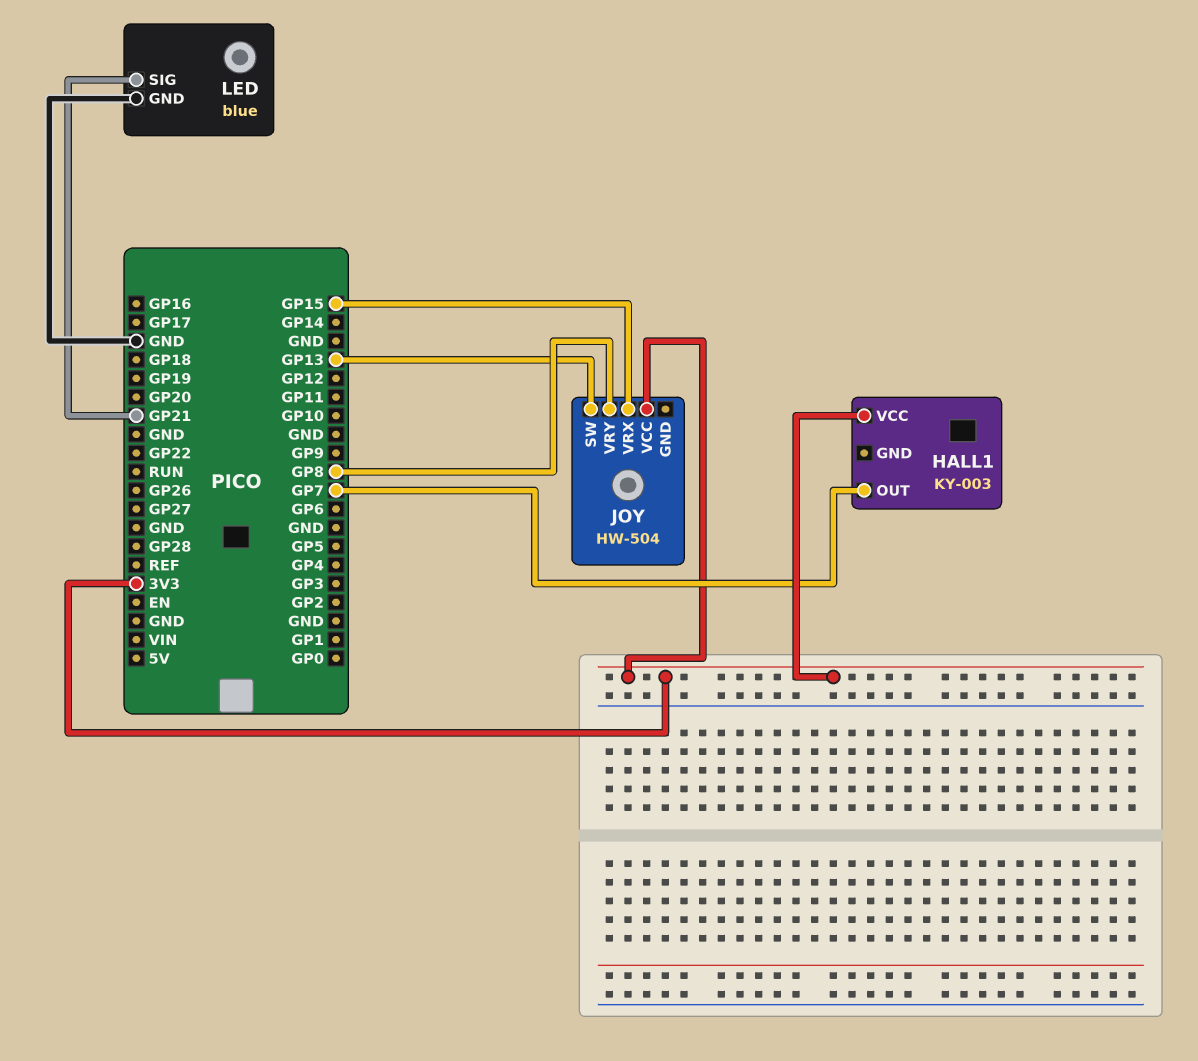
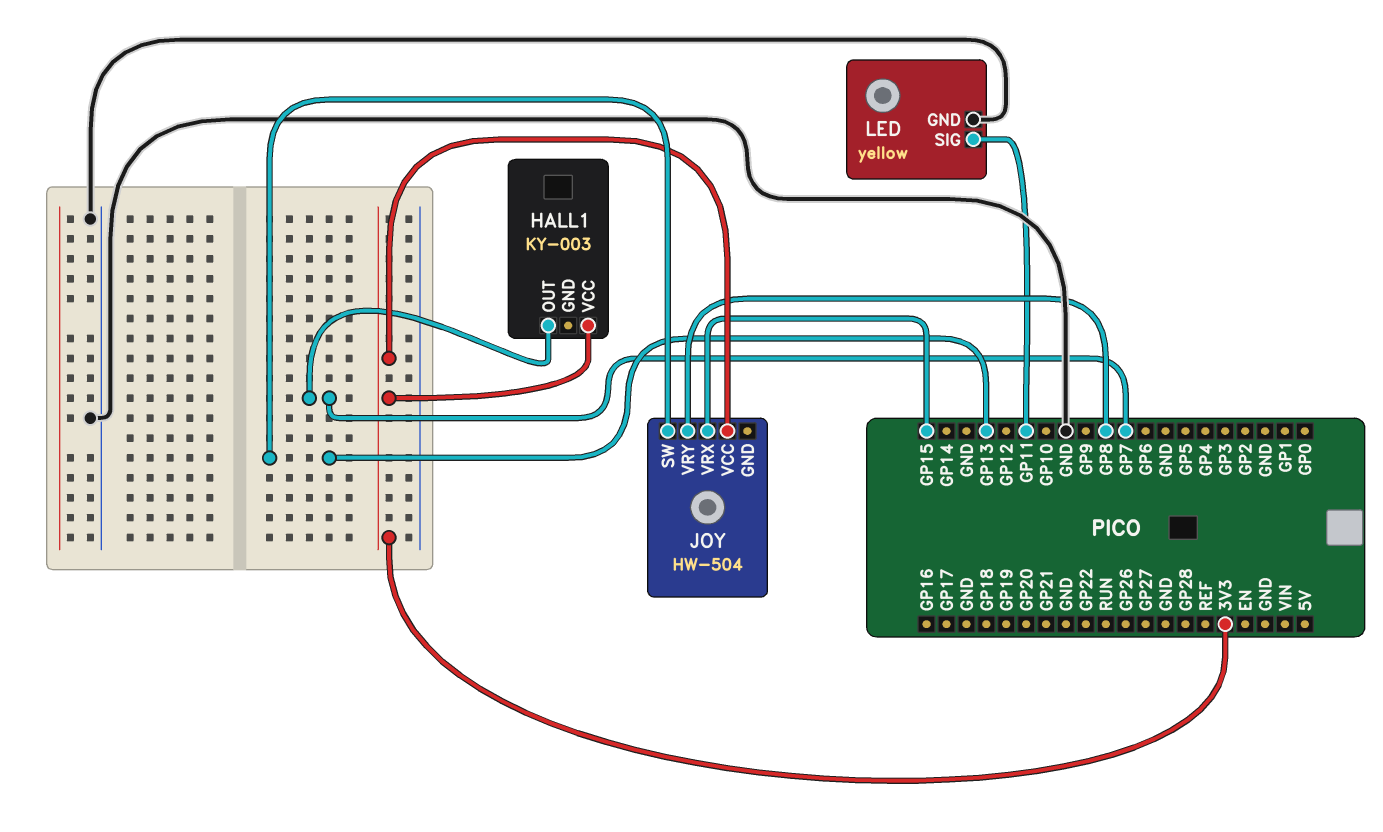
LED: blue -> yellow
LED pin SIG: GP21 -> GP11

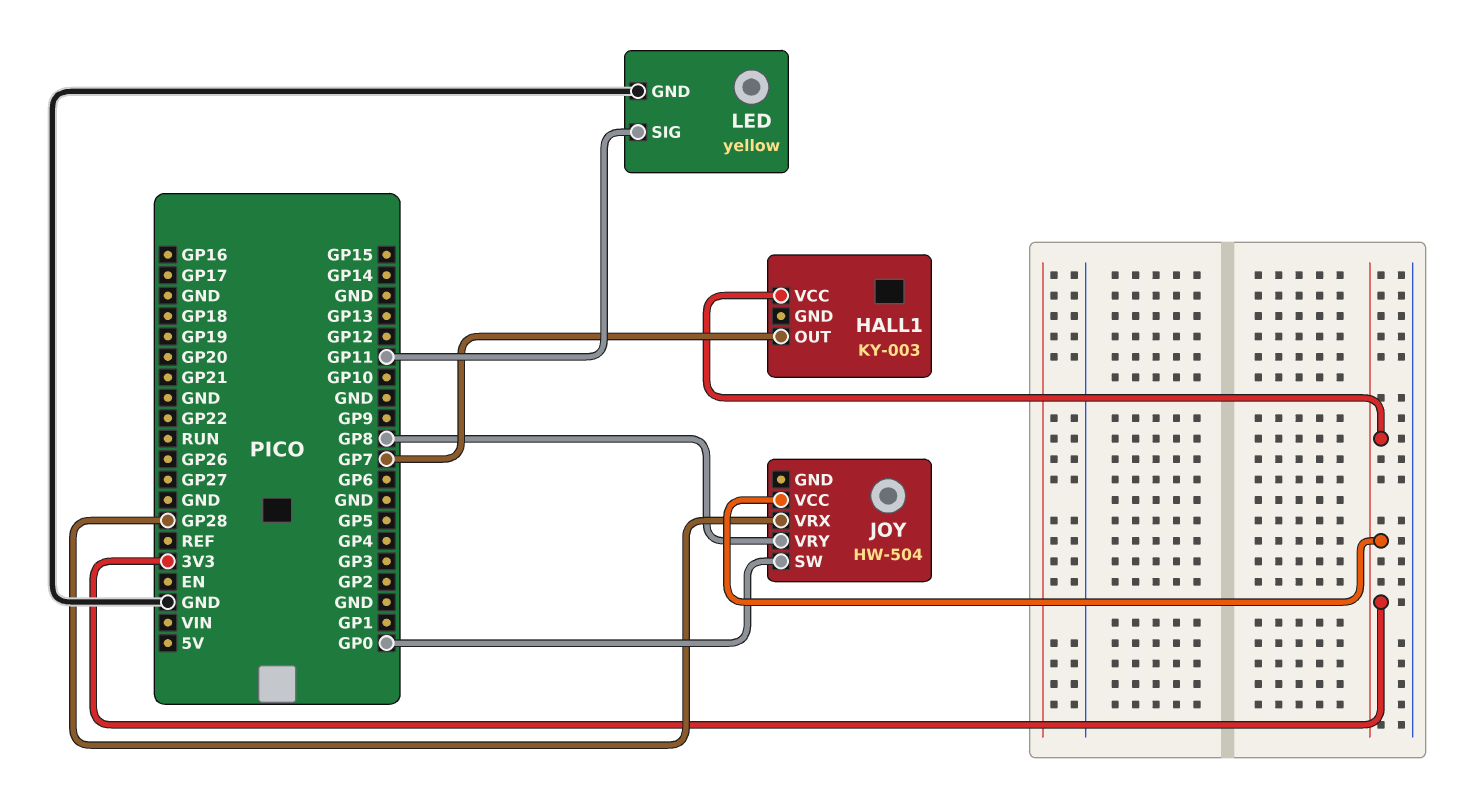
JOY pin SW: GP13 -> GP0
JOY pin VRX: GP15 -> GP28

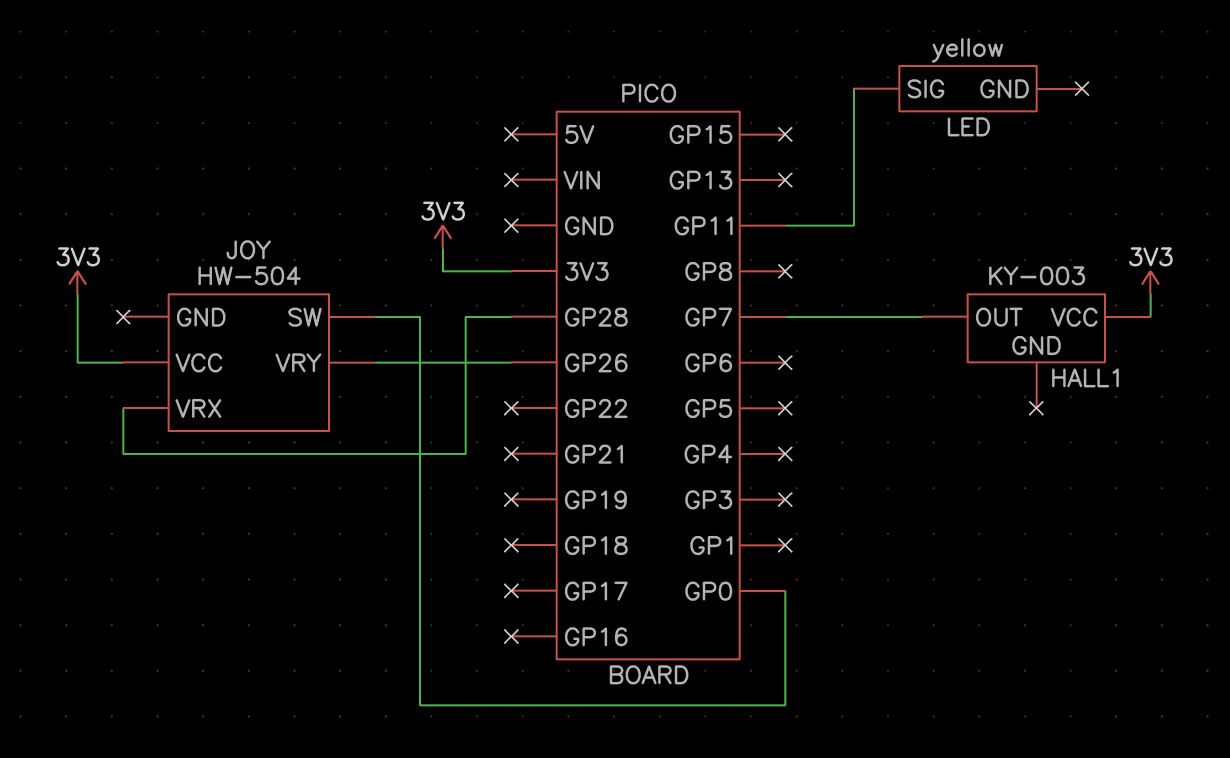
JOY pin VRY: GP8 -> GP26
LED pin GND: GND -> none

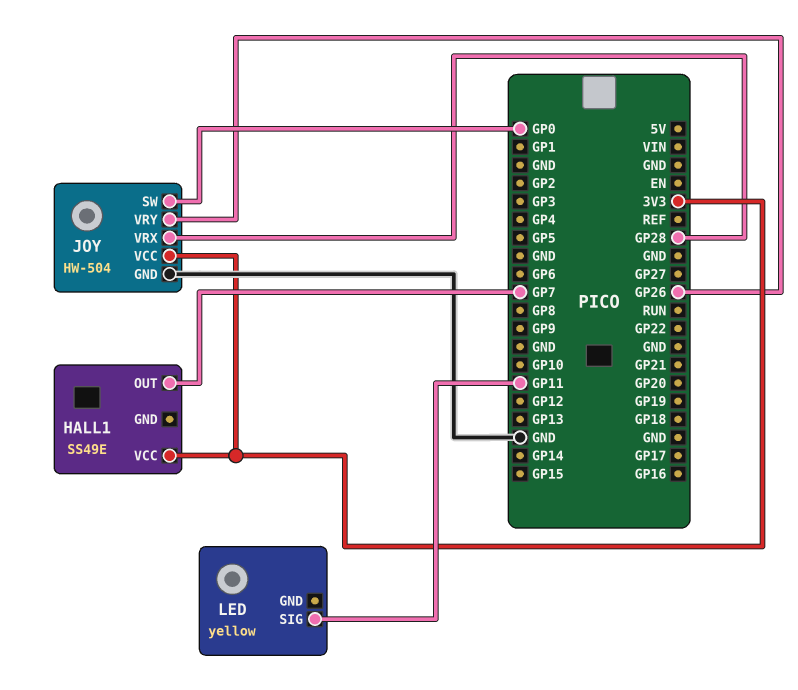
HALL1: KY-003 -> SS49E
JOY pin GND: none -> GND

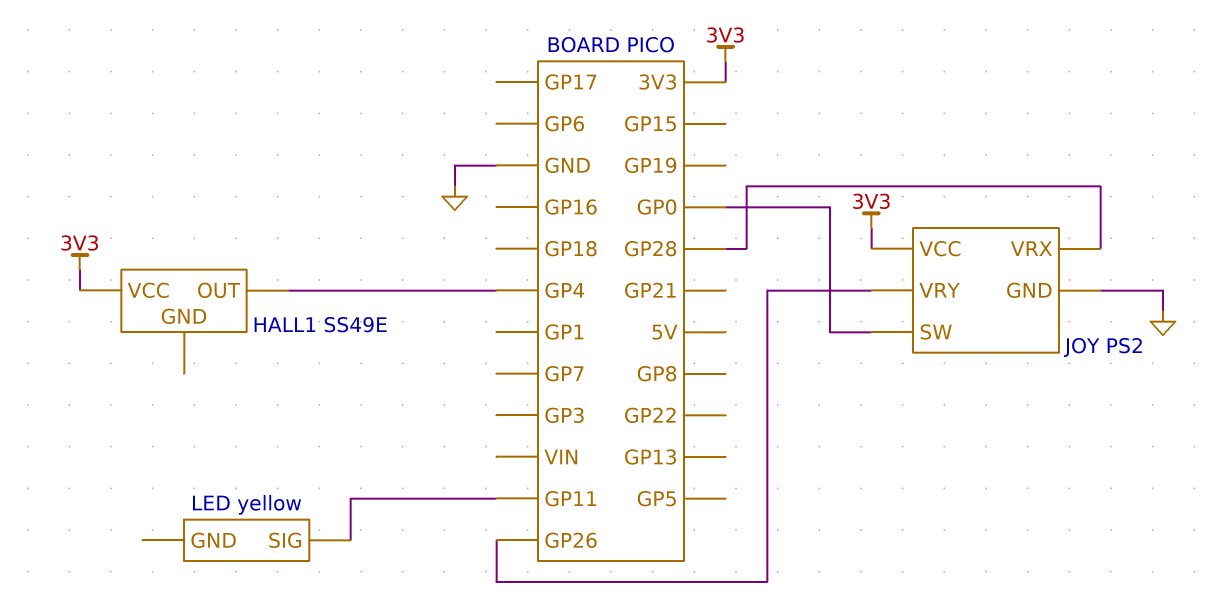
HALL1 pin OUT: GP7 -> GP4
JOY: HW-504 -> PS2

